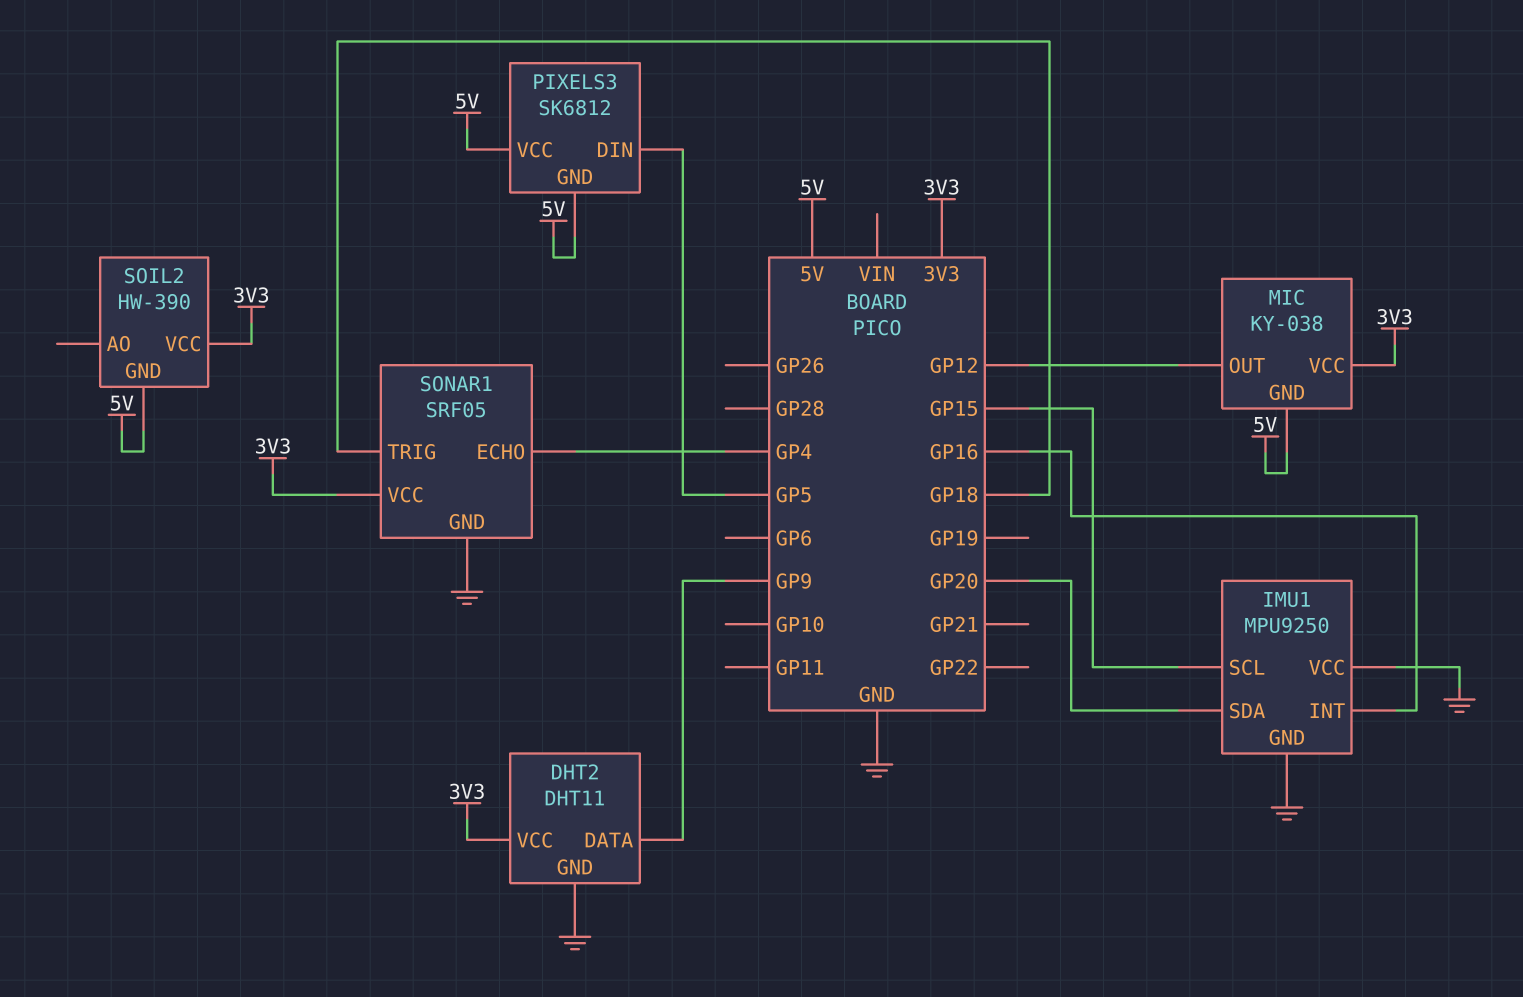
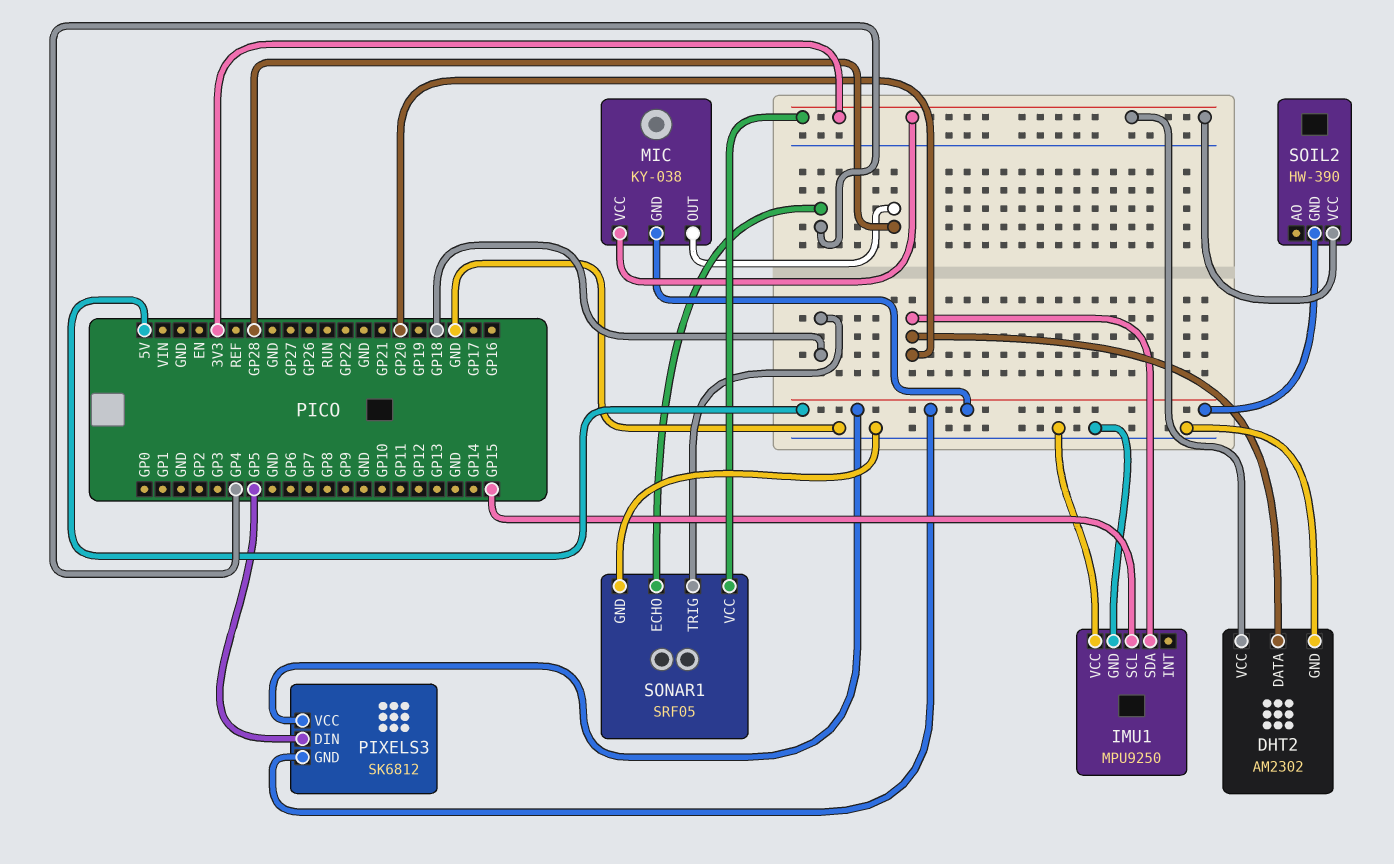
DHT2: DHT11 -> AM2302
DHT2 pin DATA: GP9 -> GP20
IMU1 pin INT: GP16 -> none
MIC pin OUT: GP12 -> GP28

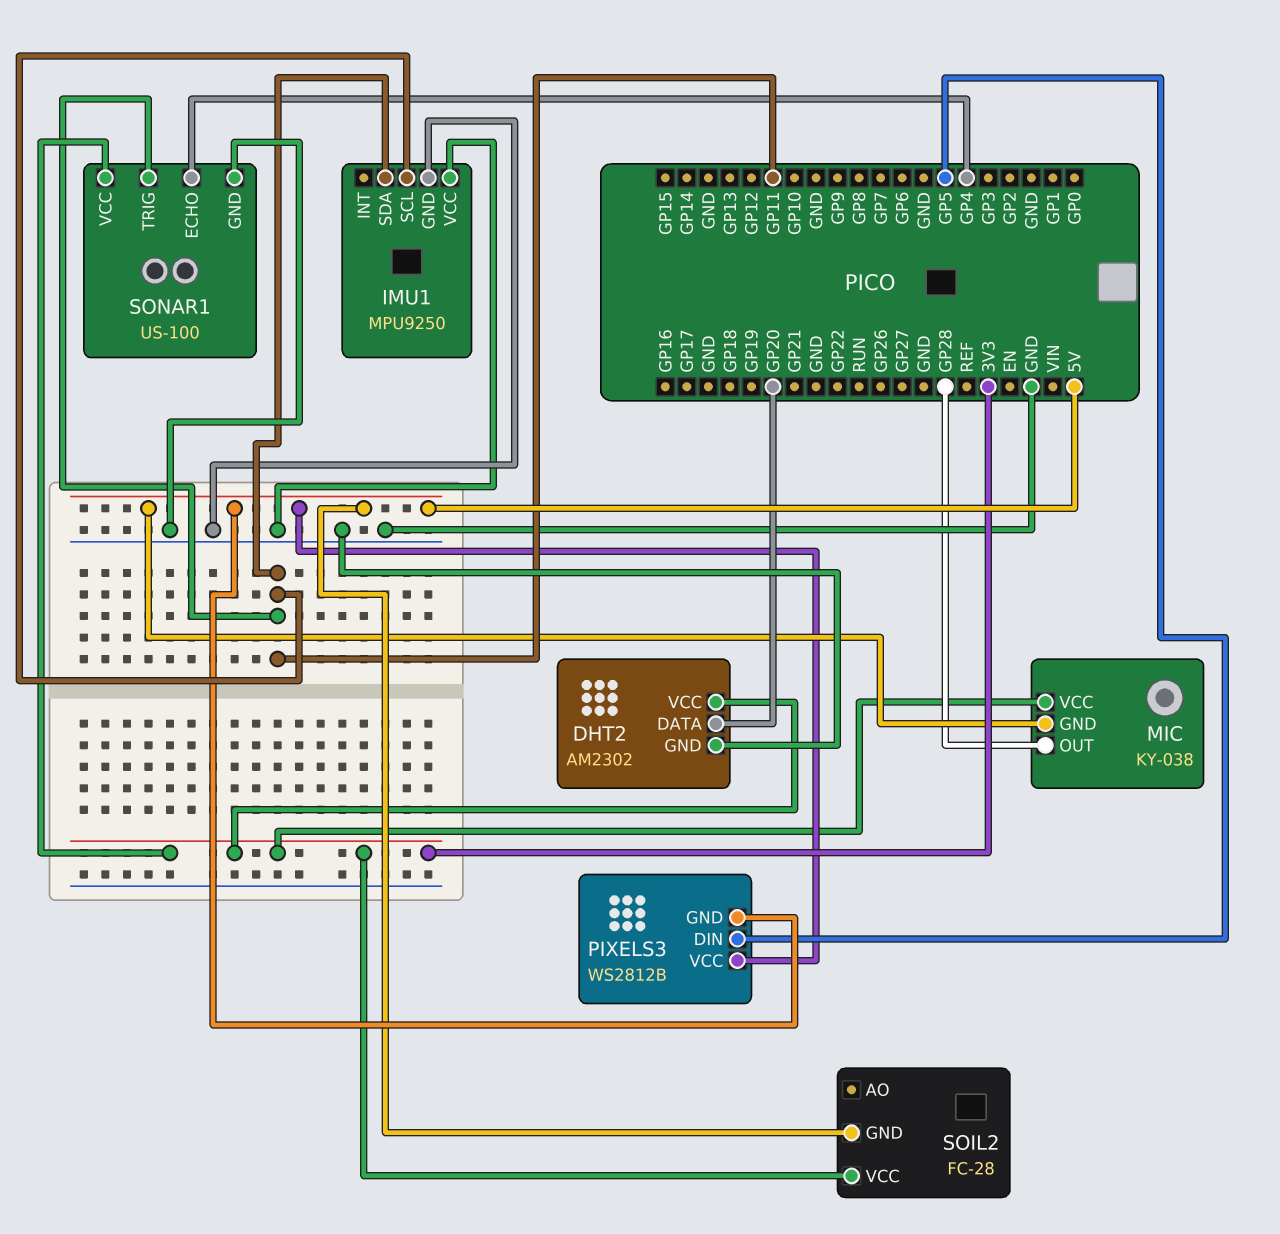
IMU1 pin SCL: GP15 -> GP11
IMU1 pin SDA: GP20 -> GP11
PIXELS3: SK6812 -> WS2812B
SOIL2: HW-390 -> FC-28
SONAR1: SRF05 -> US-100
SONAR1 pin TRIG: GP18 -> GP11

